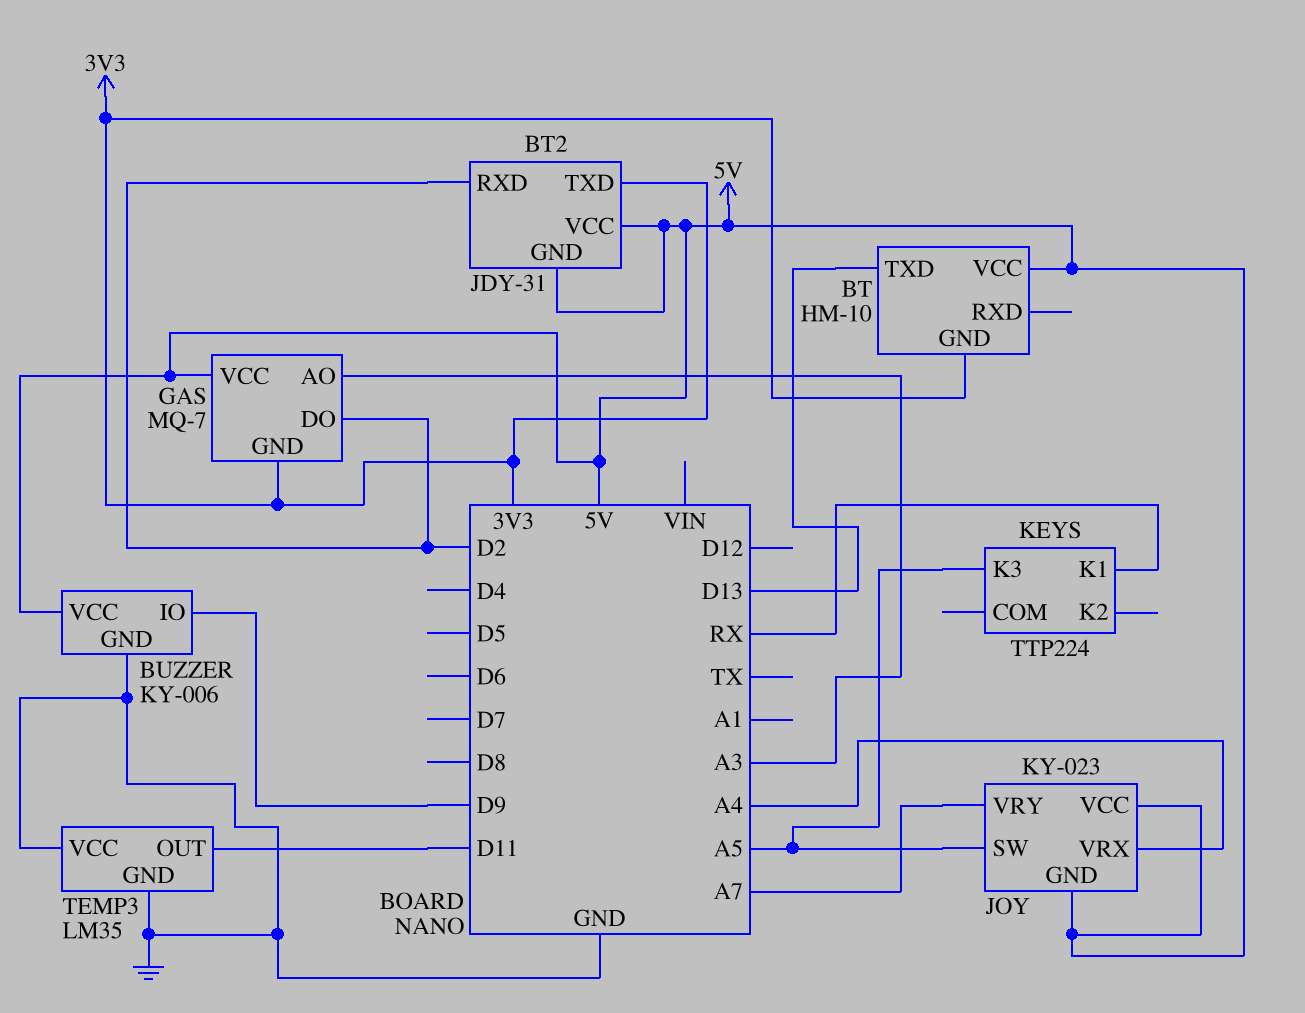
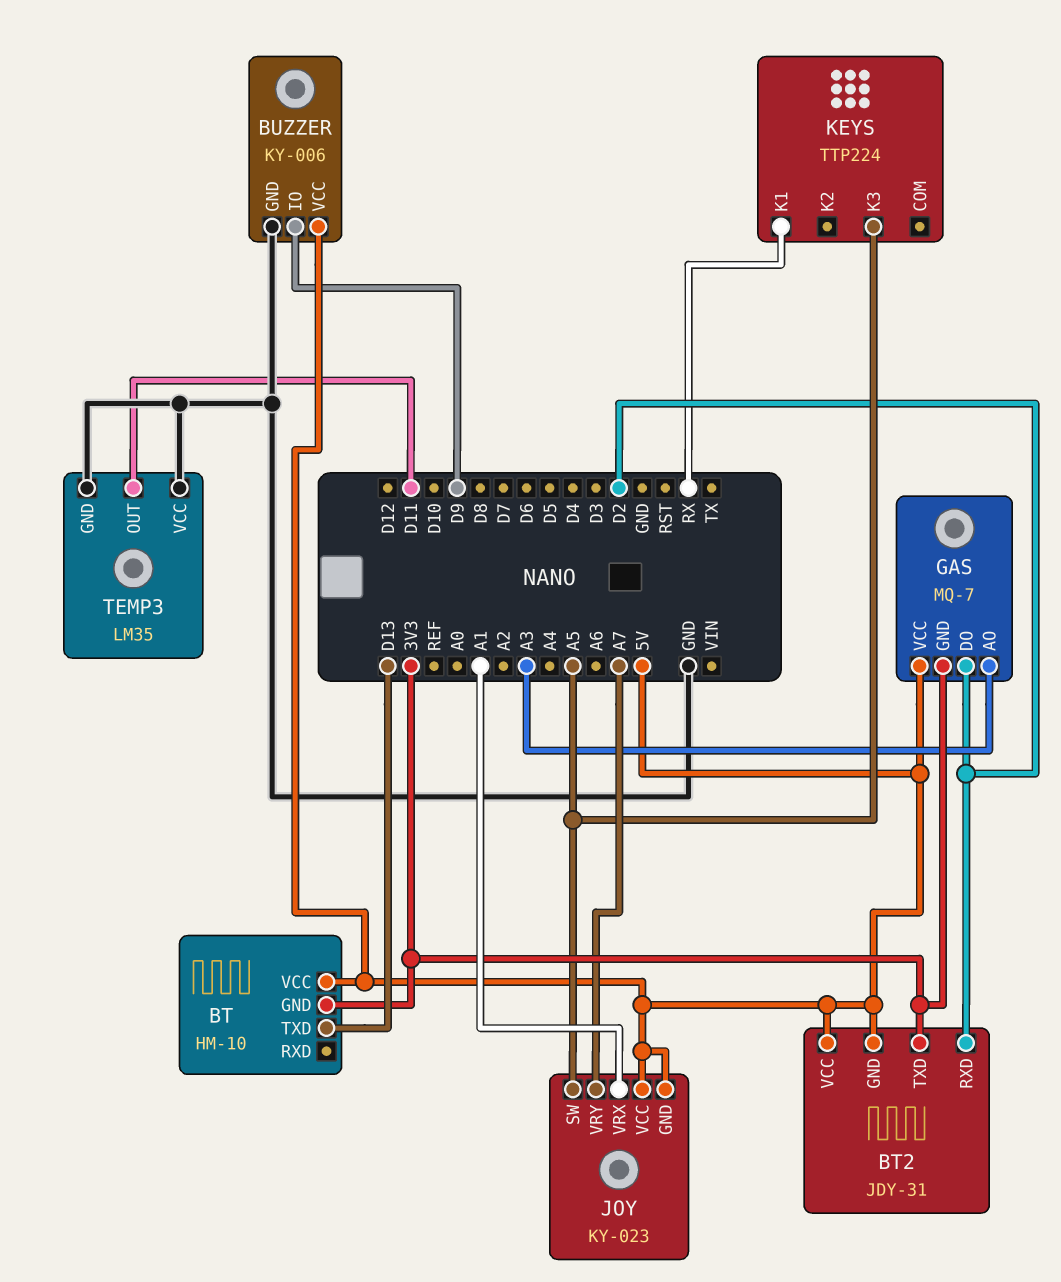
JOY pin VRX: A4 -> A1

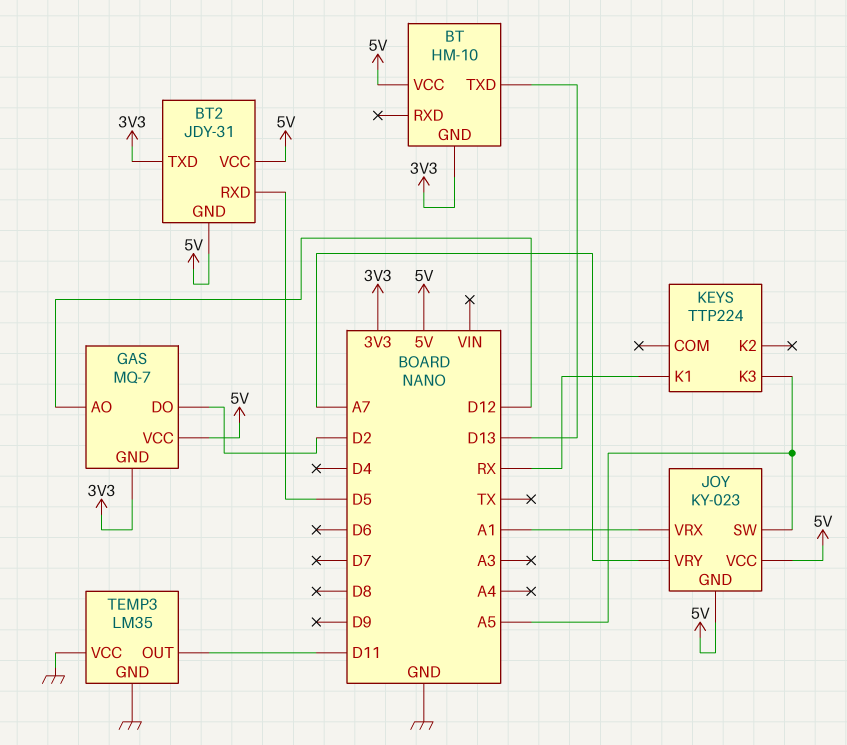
BT2 pin RXD: D2 -> D5
BUZZER: KY-006 -> none
BUZZER pin GND: GND -> none
BUZZER pin IO: D9 -> none
BUZZER pin VCC: 5V -> none
GAS pin AO: A3 -> D12

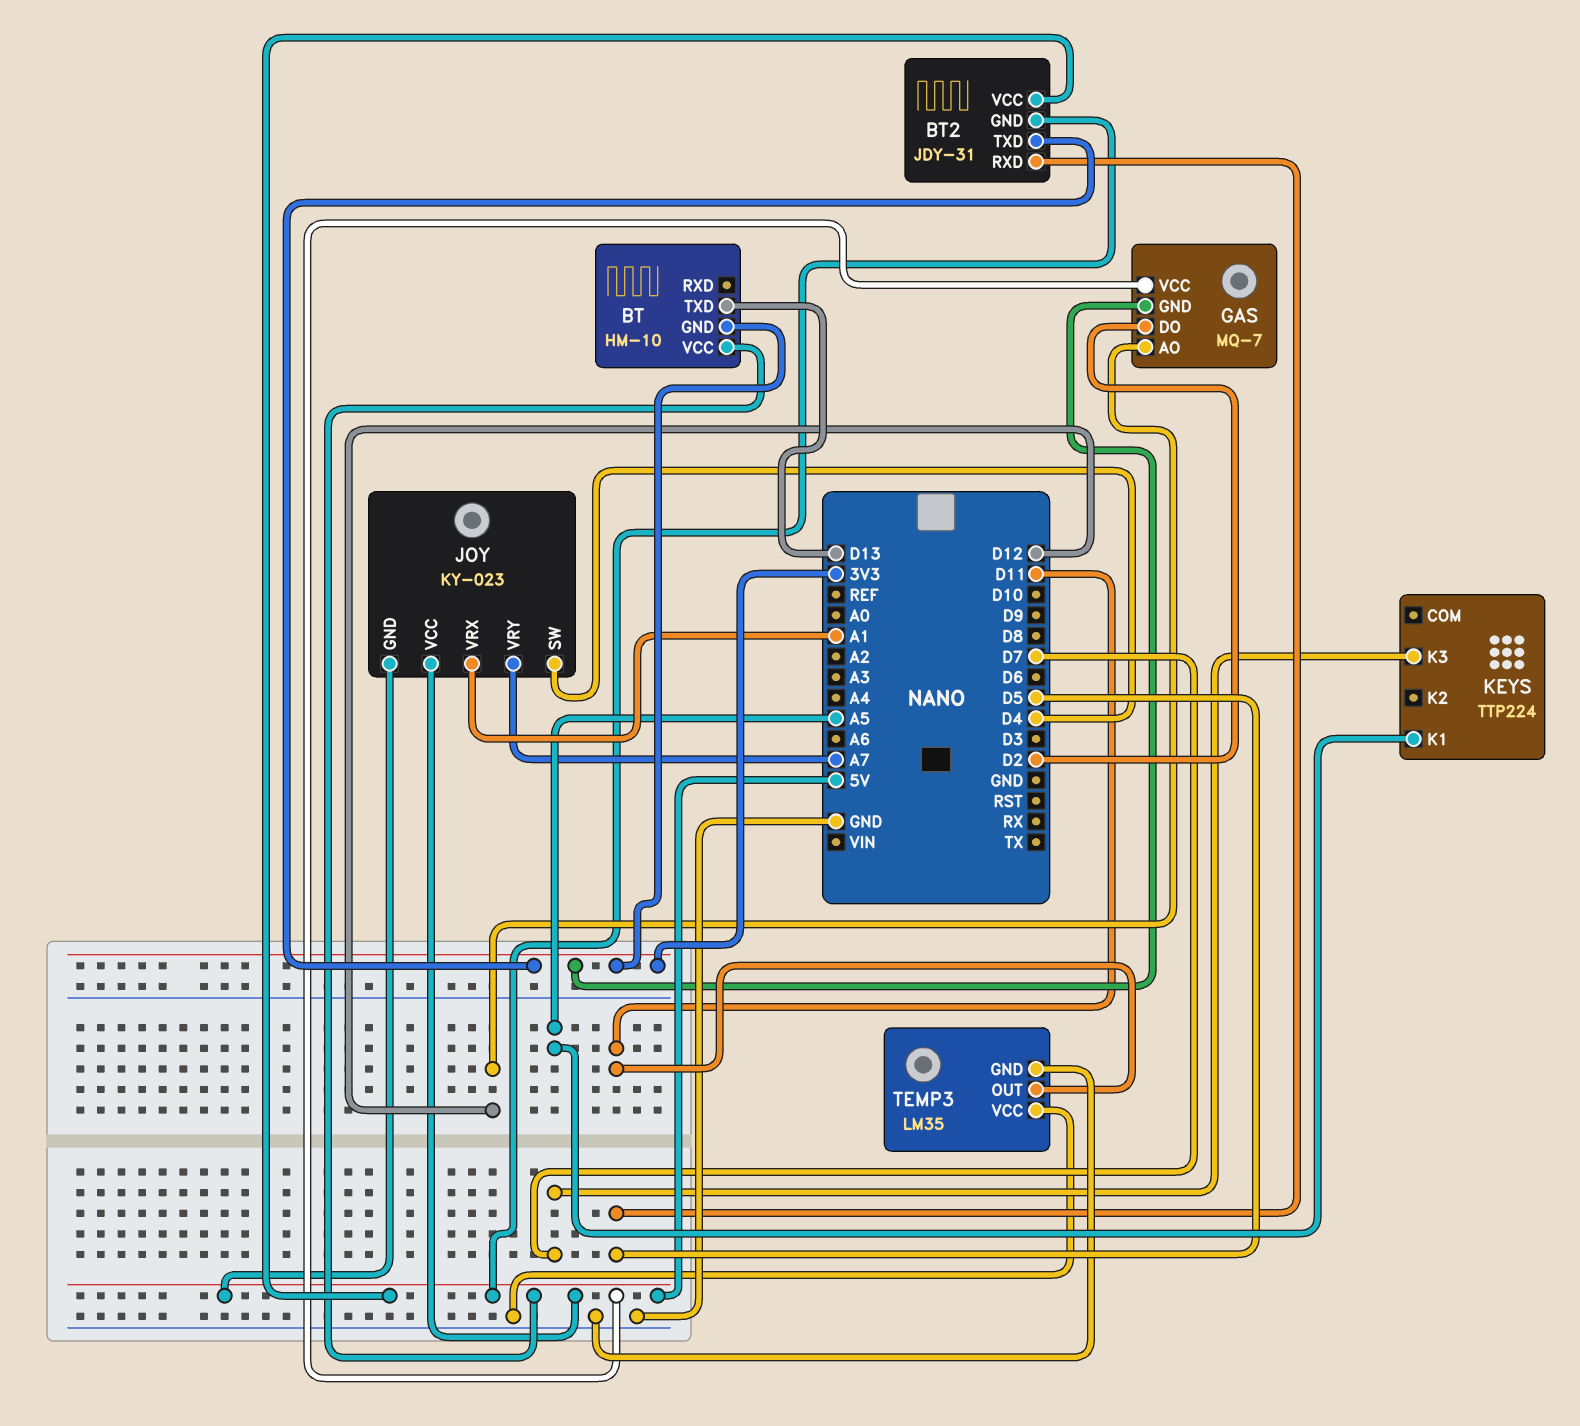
JOY pin SW: A5 -> D4
KEYS pin K1: RX -> A5
KEYS pin K3: A5 -> D7

